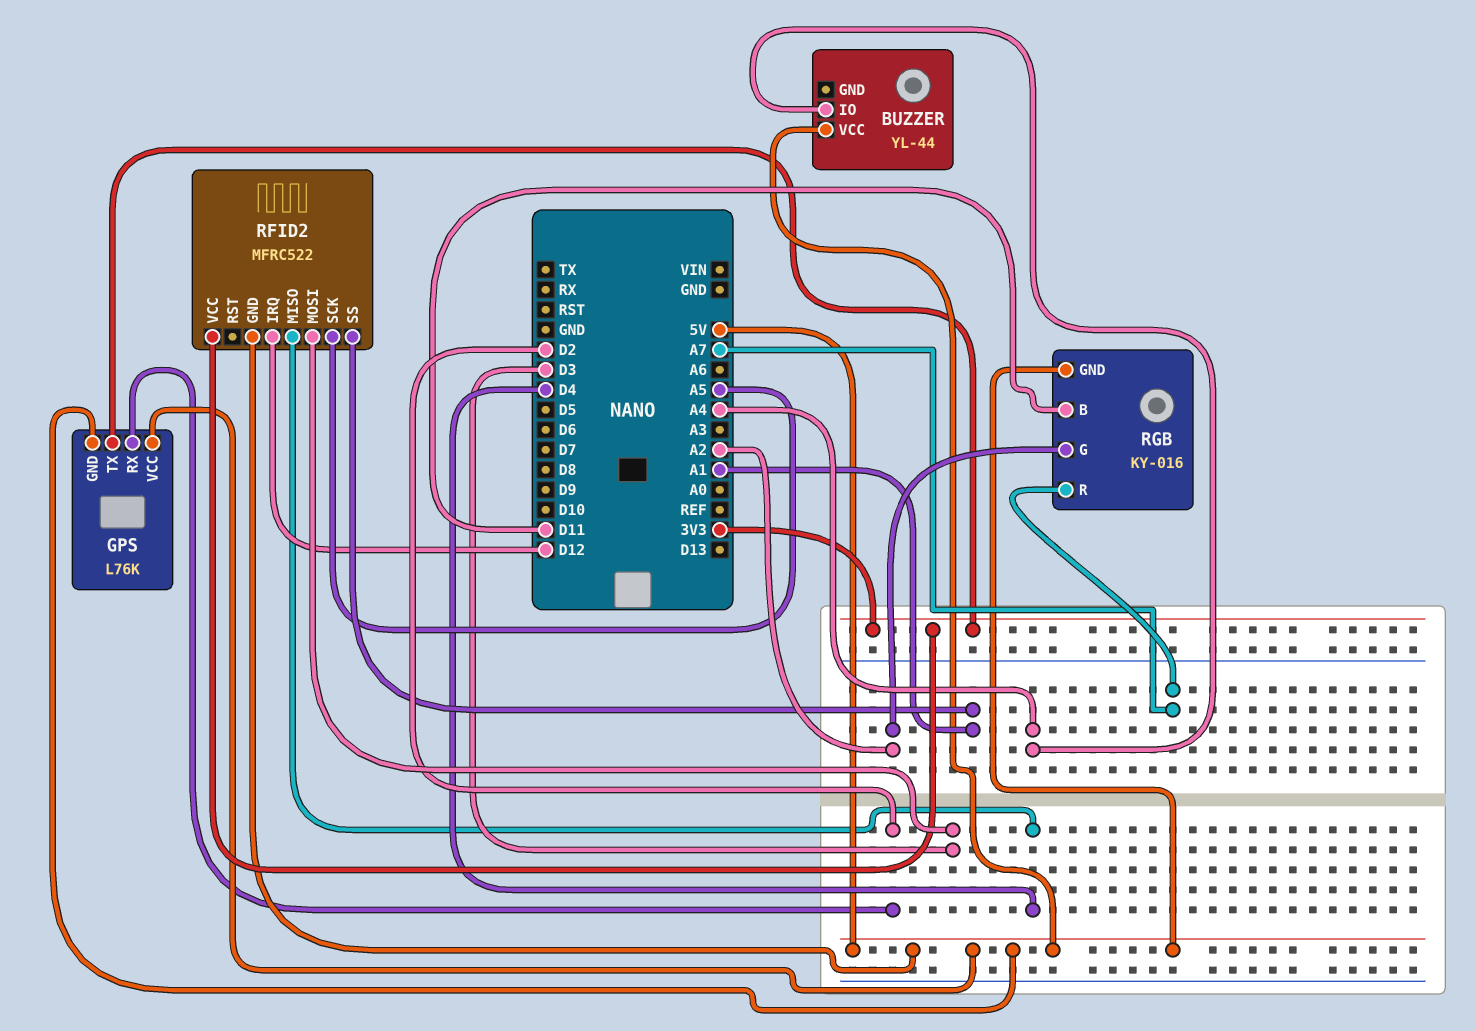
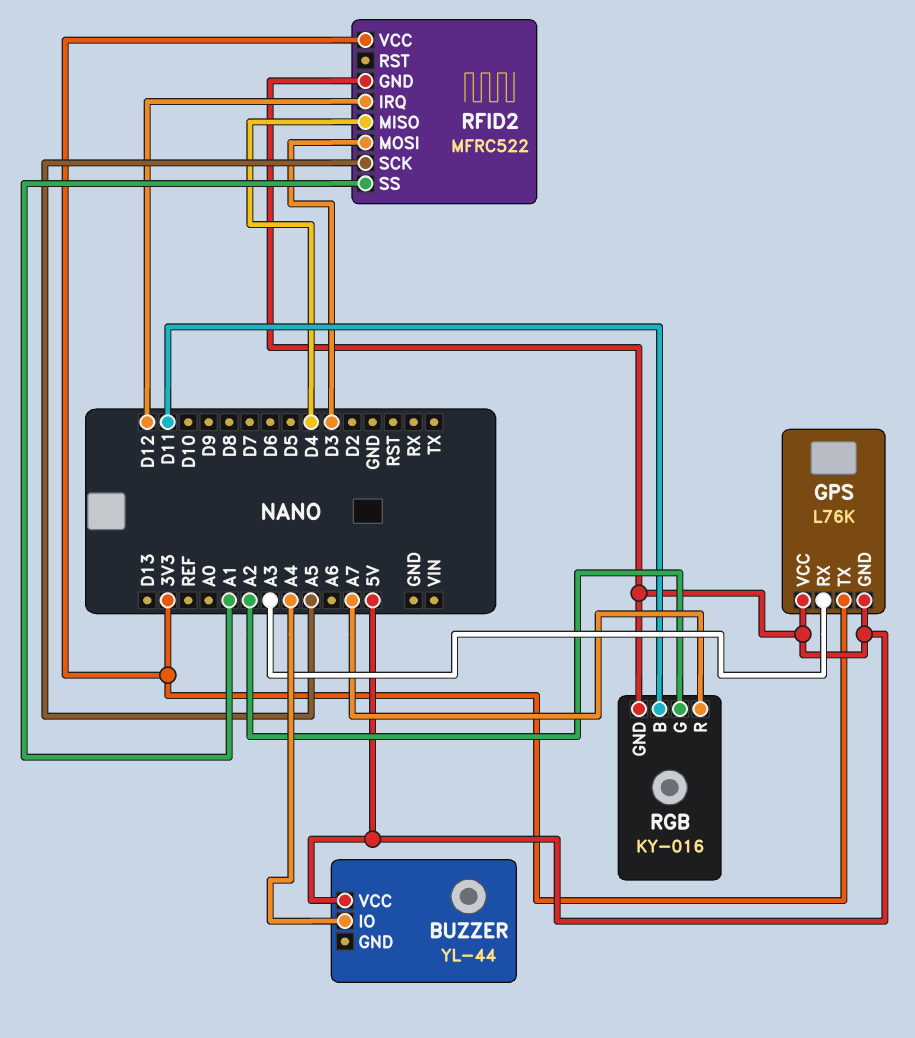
GPS pin RX: D2 -> A3

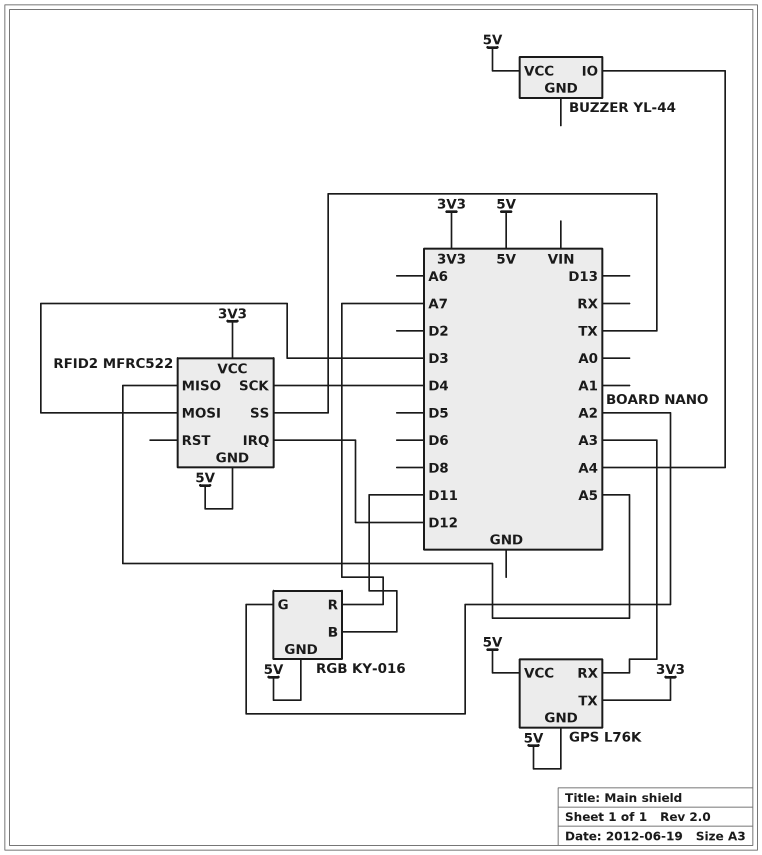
RFID2 pin MISO: D4 -> A5
RFID2 pin SCK: A5 -> D4
RFID2 pin SS: A1 -> TX

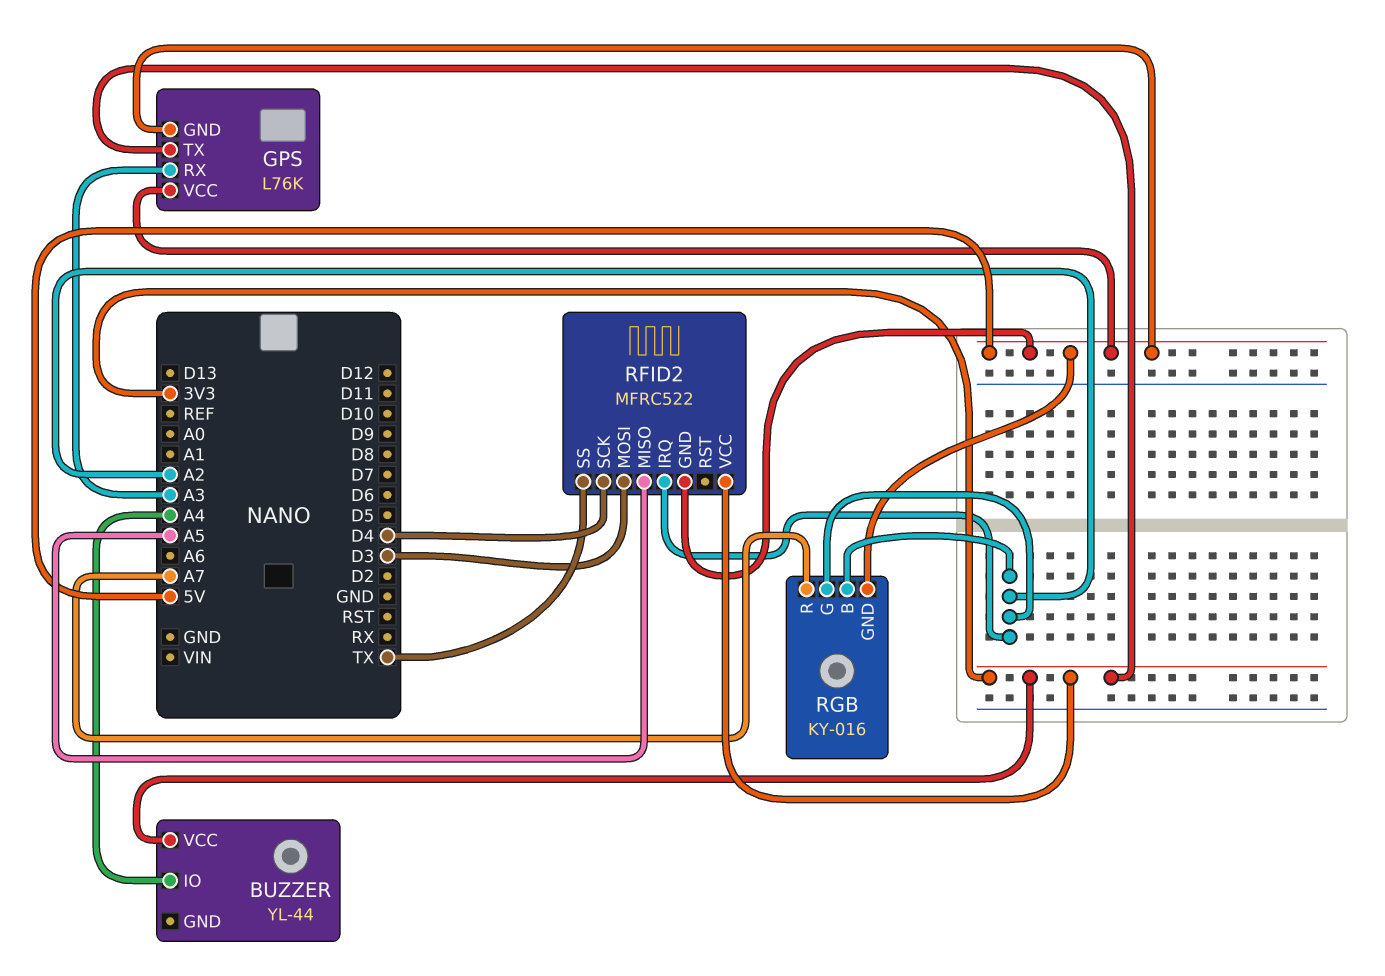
BUZZER pin VCC: 5V -> 3V3
RFID2 pin IRQ: D12 -> A2
RGB pin B: D11 -> A2

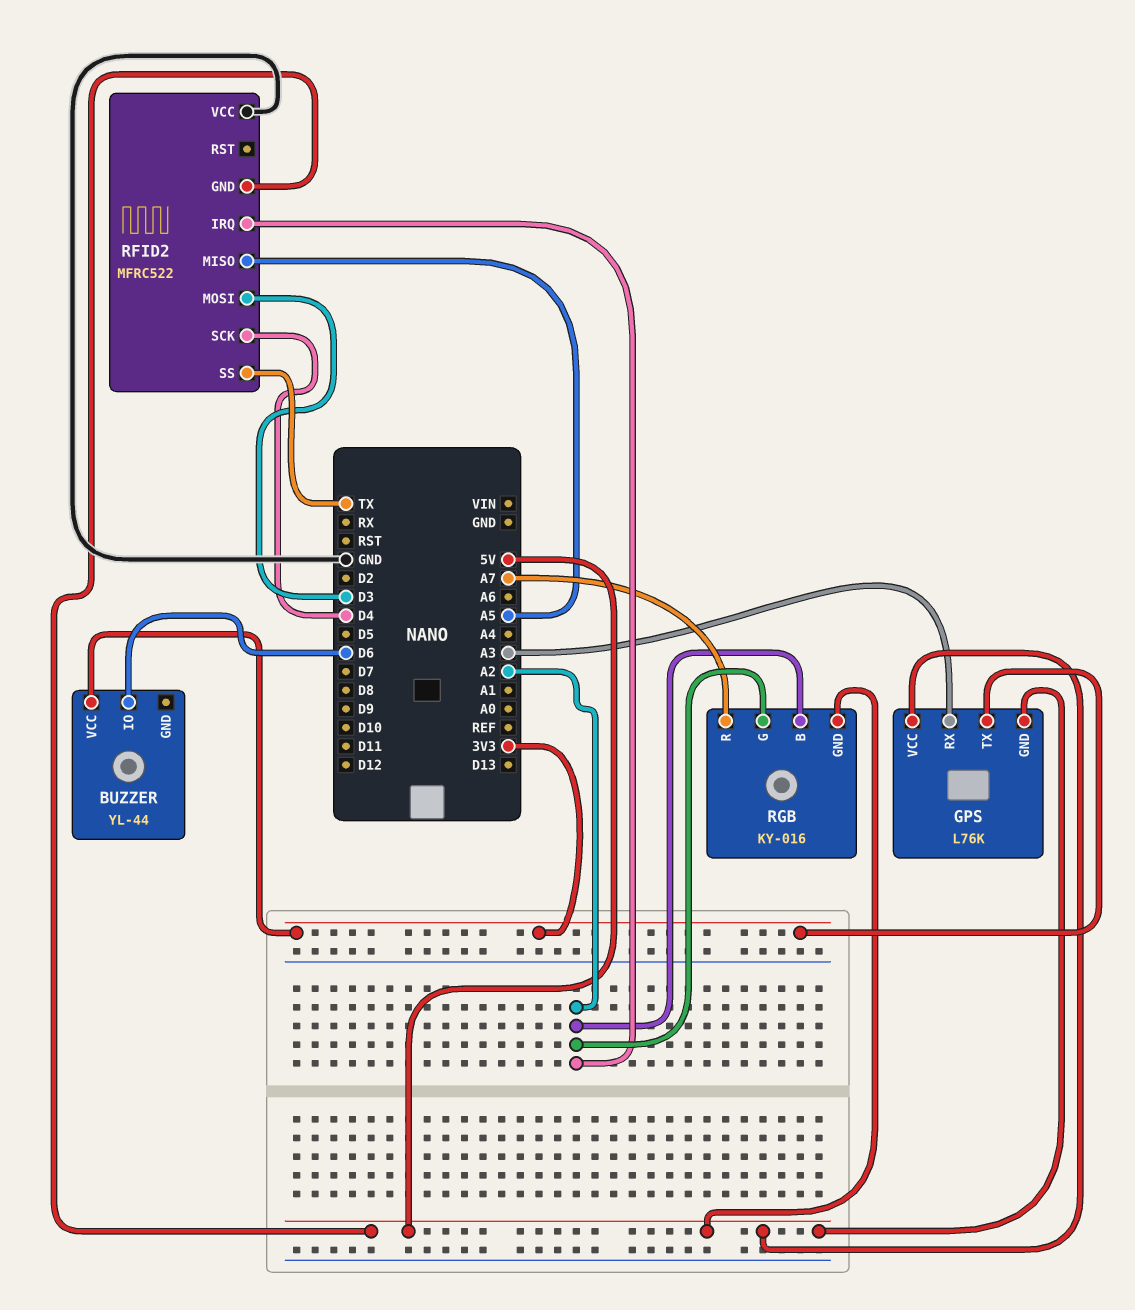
BUZZER pin IO: A4 -> D6
RFID2 pin VCC: 3V3 -> GND

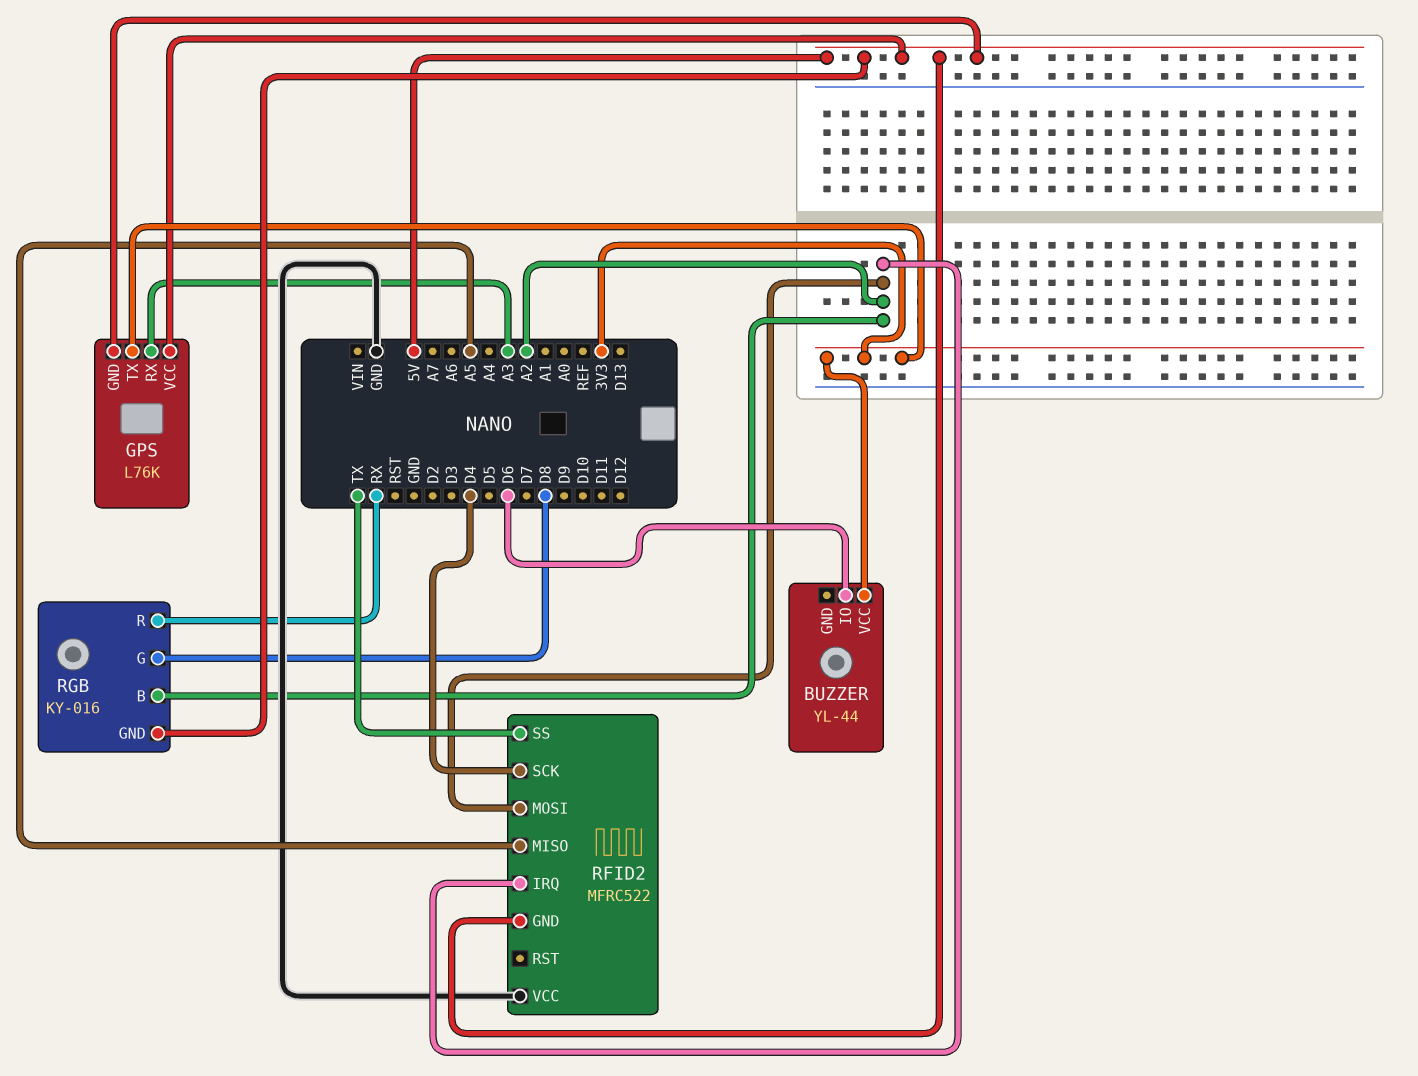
RFID2 pin MOSI: D3 -> A2
RGB pin G: A2 -> D8
RGB pin R: A7 -> RX

